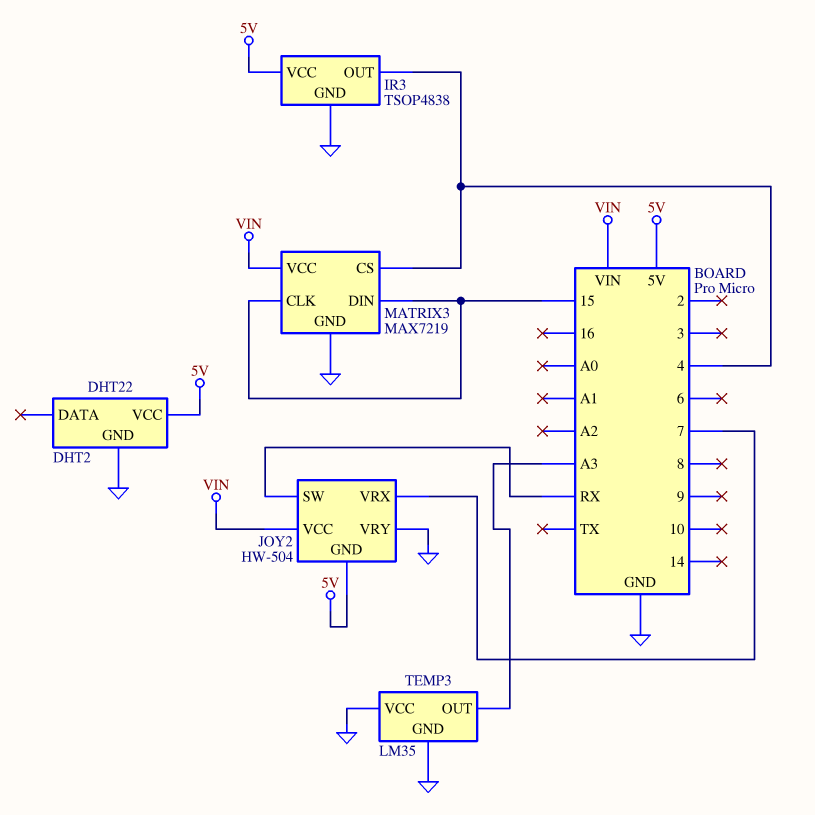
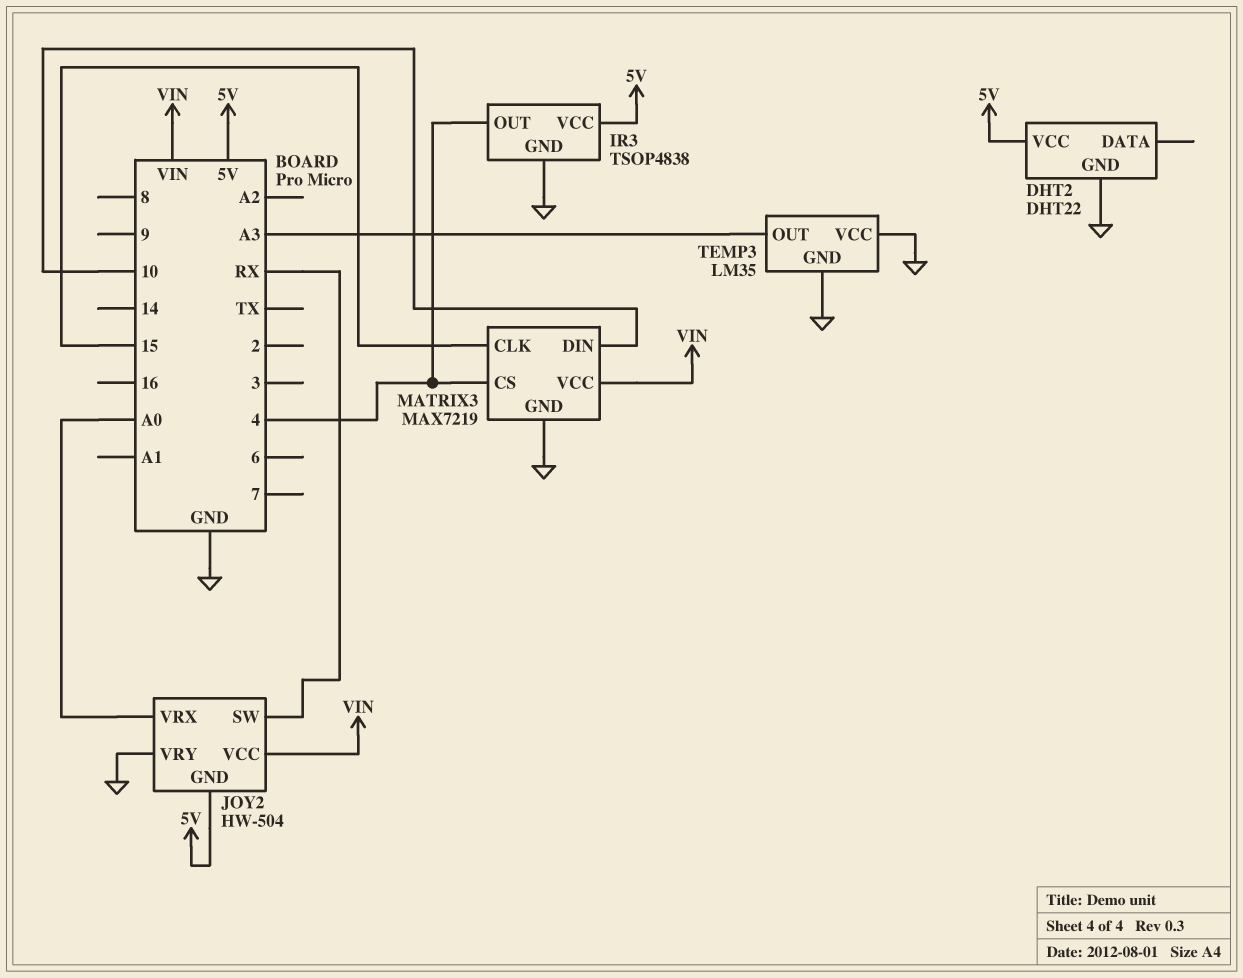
JOY2 pin VRX: 7 -> A0
MATRIX3 pin DIN: 15 -> 10

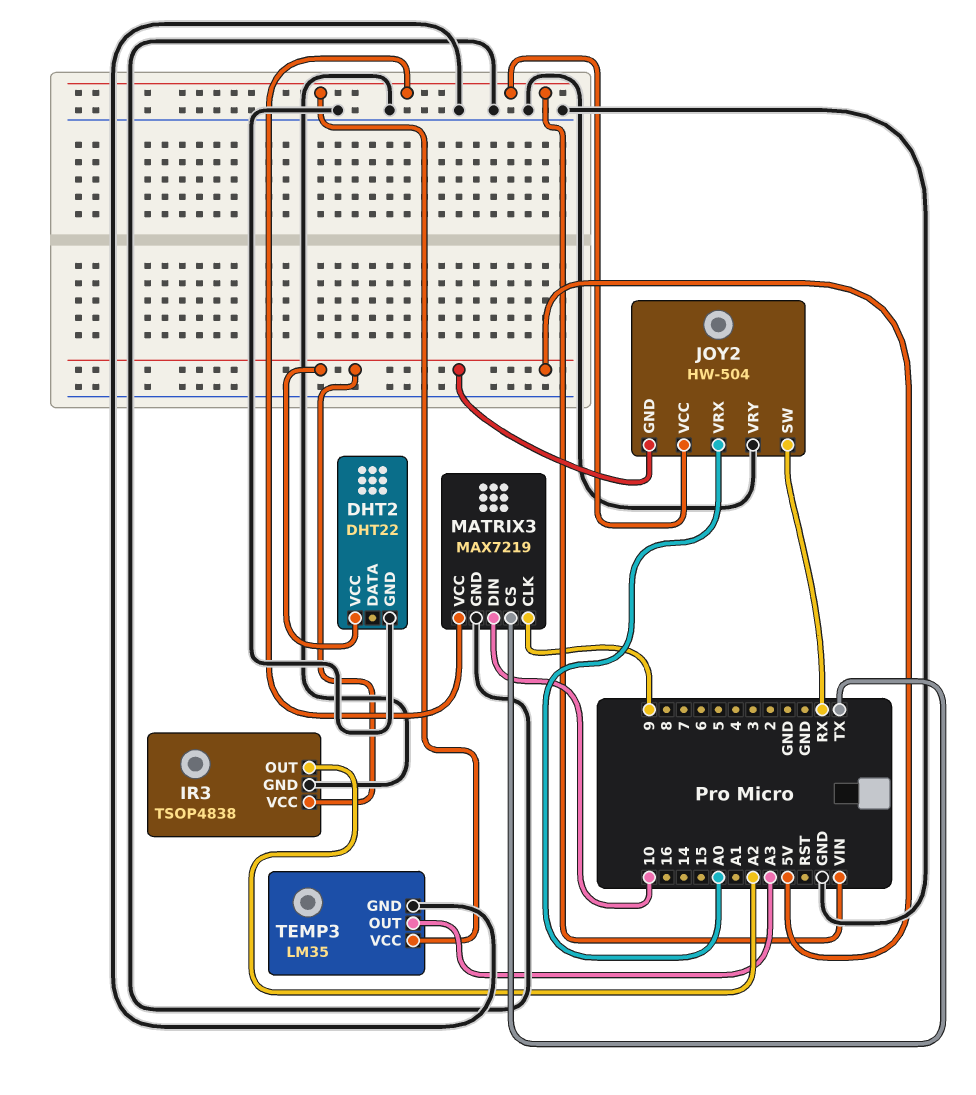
IR3 pin OUT: 4 -> A2
MATRIX3 pin CLK: 15 -> 9
MATRIX3 pin CS: 4 -> TX
TEMP3 pin VCC: GND -> VIN

